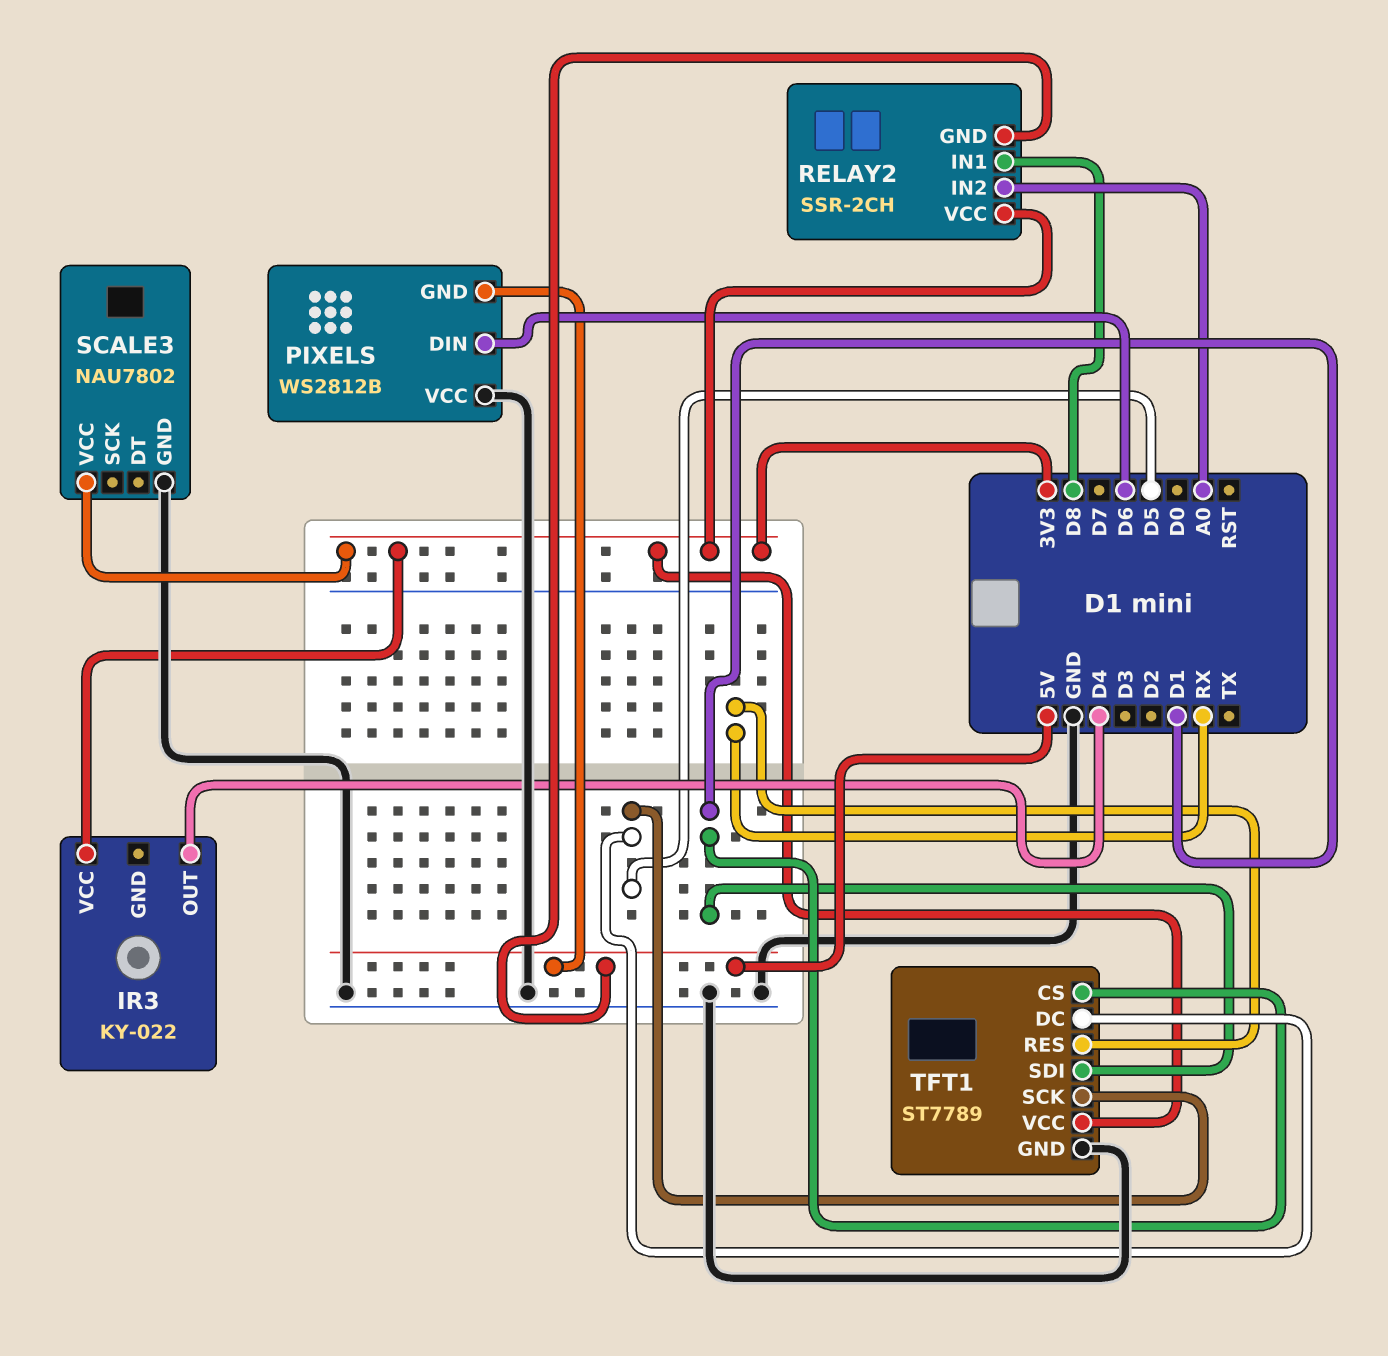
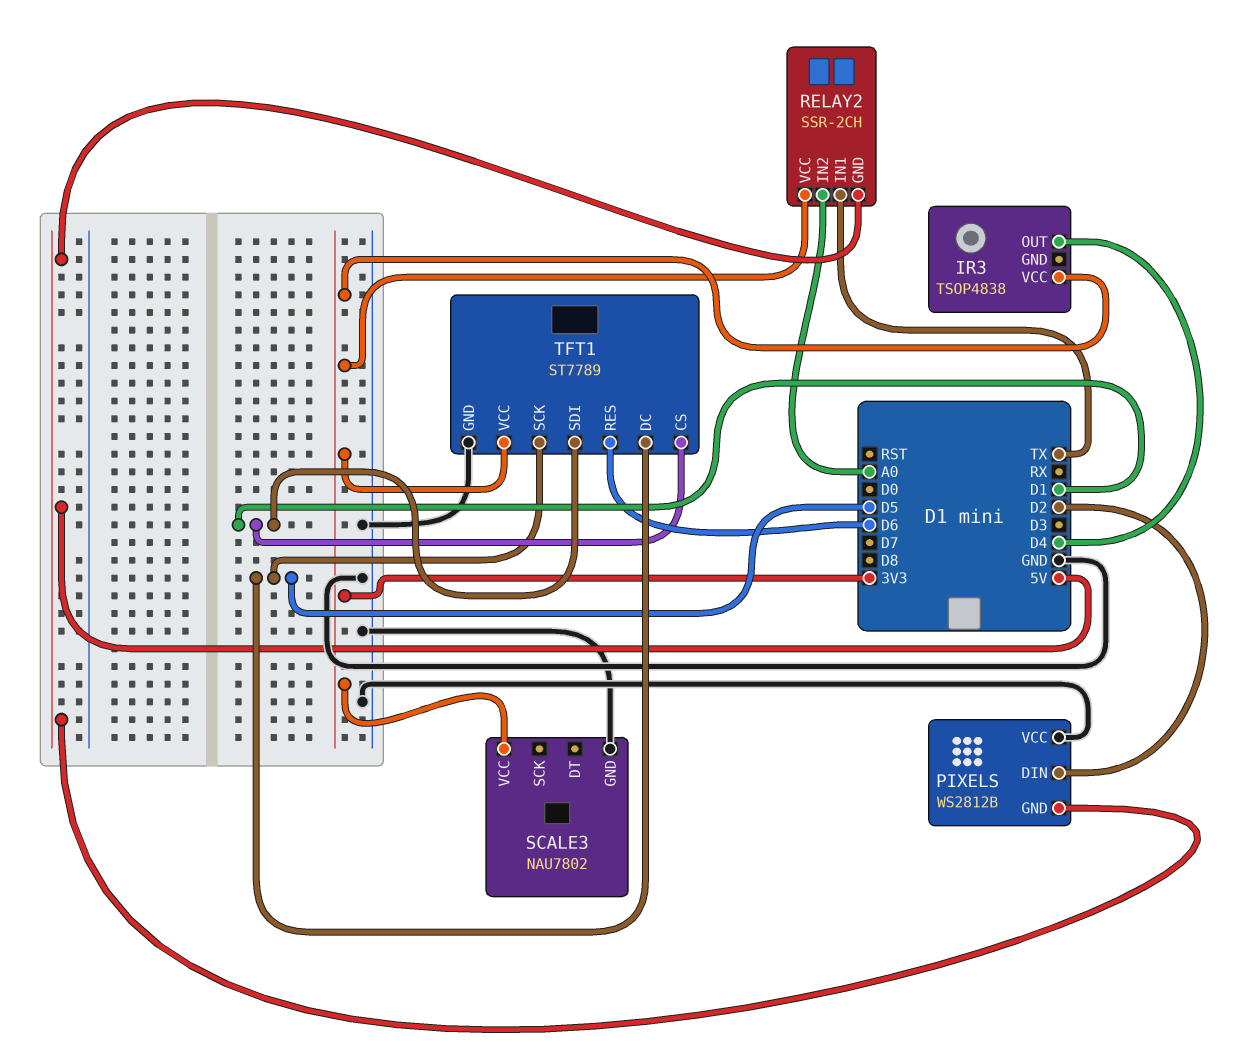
IR3: KY-022 -> TSOP4838
PIXELS pin DIN: D6 -> D2
RELAY2 pin IN1: D8 -> TX
TFT1 pin RES: RX -> D6

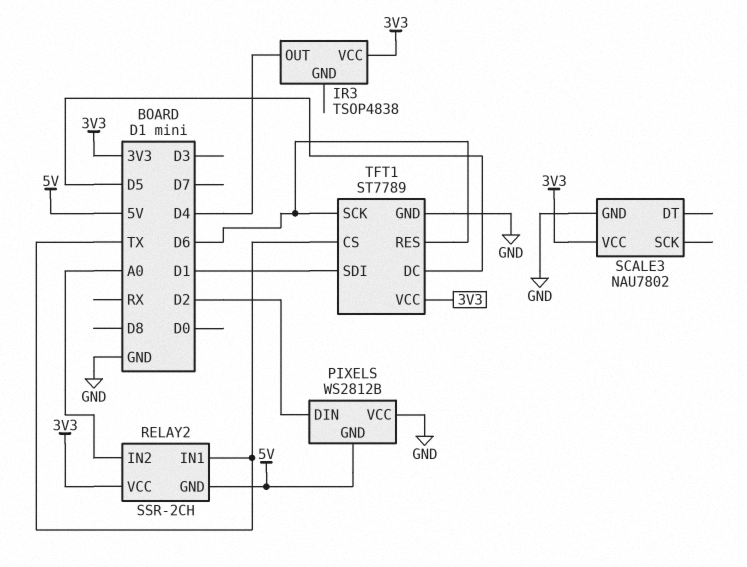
TFT1 pin CS: D1 -> TX
TFT1 pin SCK: D5 -> D6

